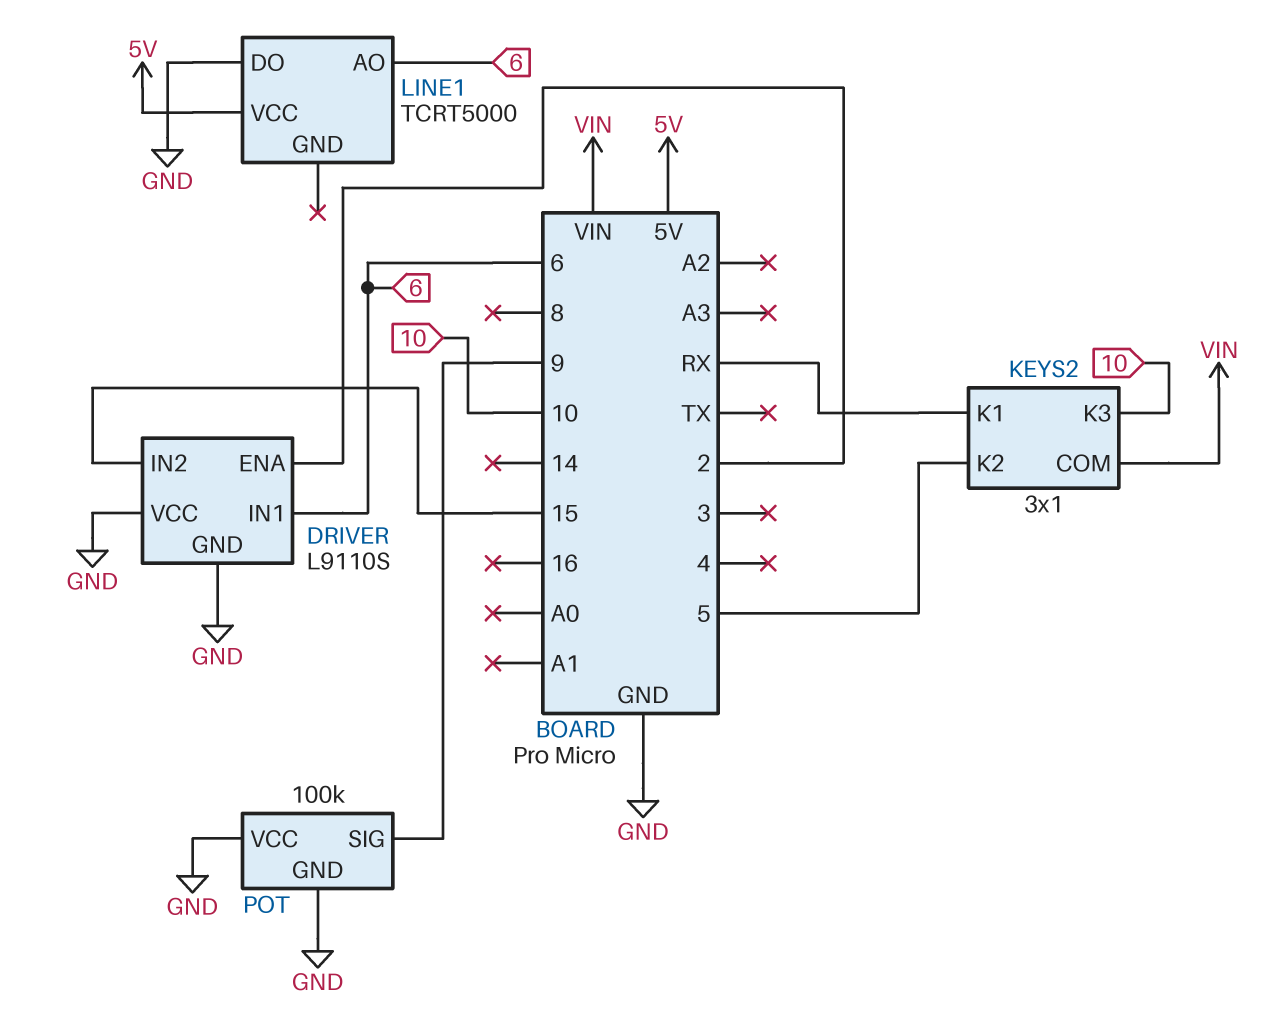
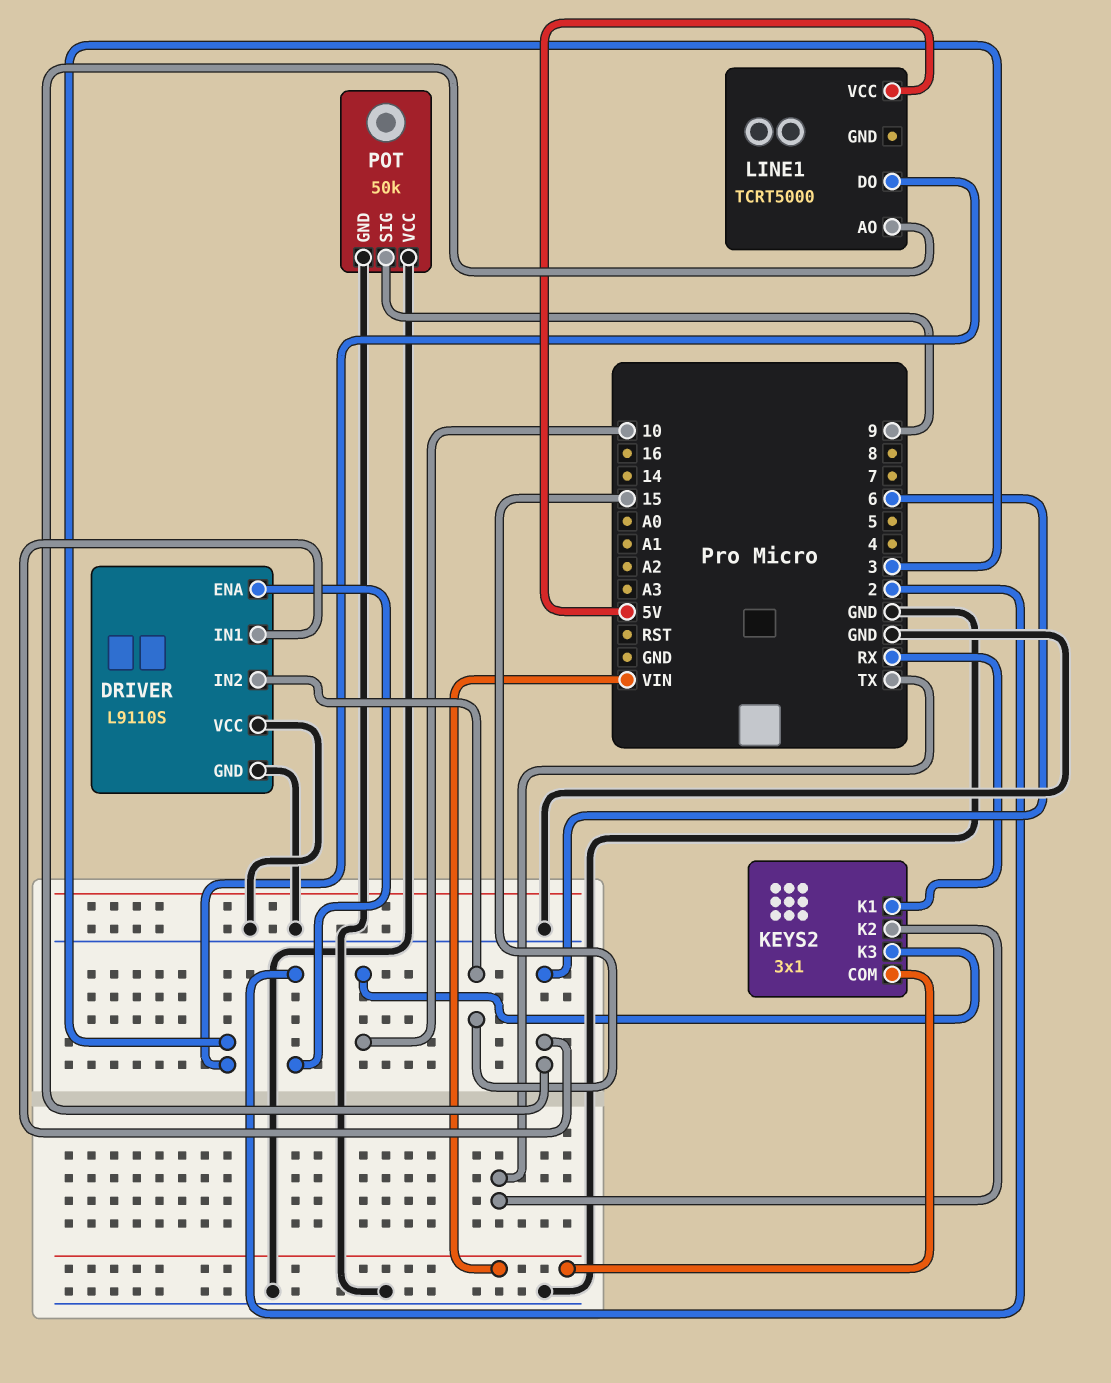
KEYS2 pin K2: 5 -> TX
LINE1 pin DO: GND -> 3
POT: 100k -> 50k

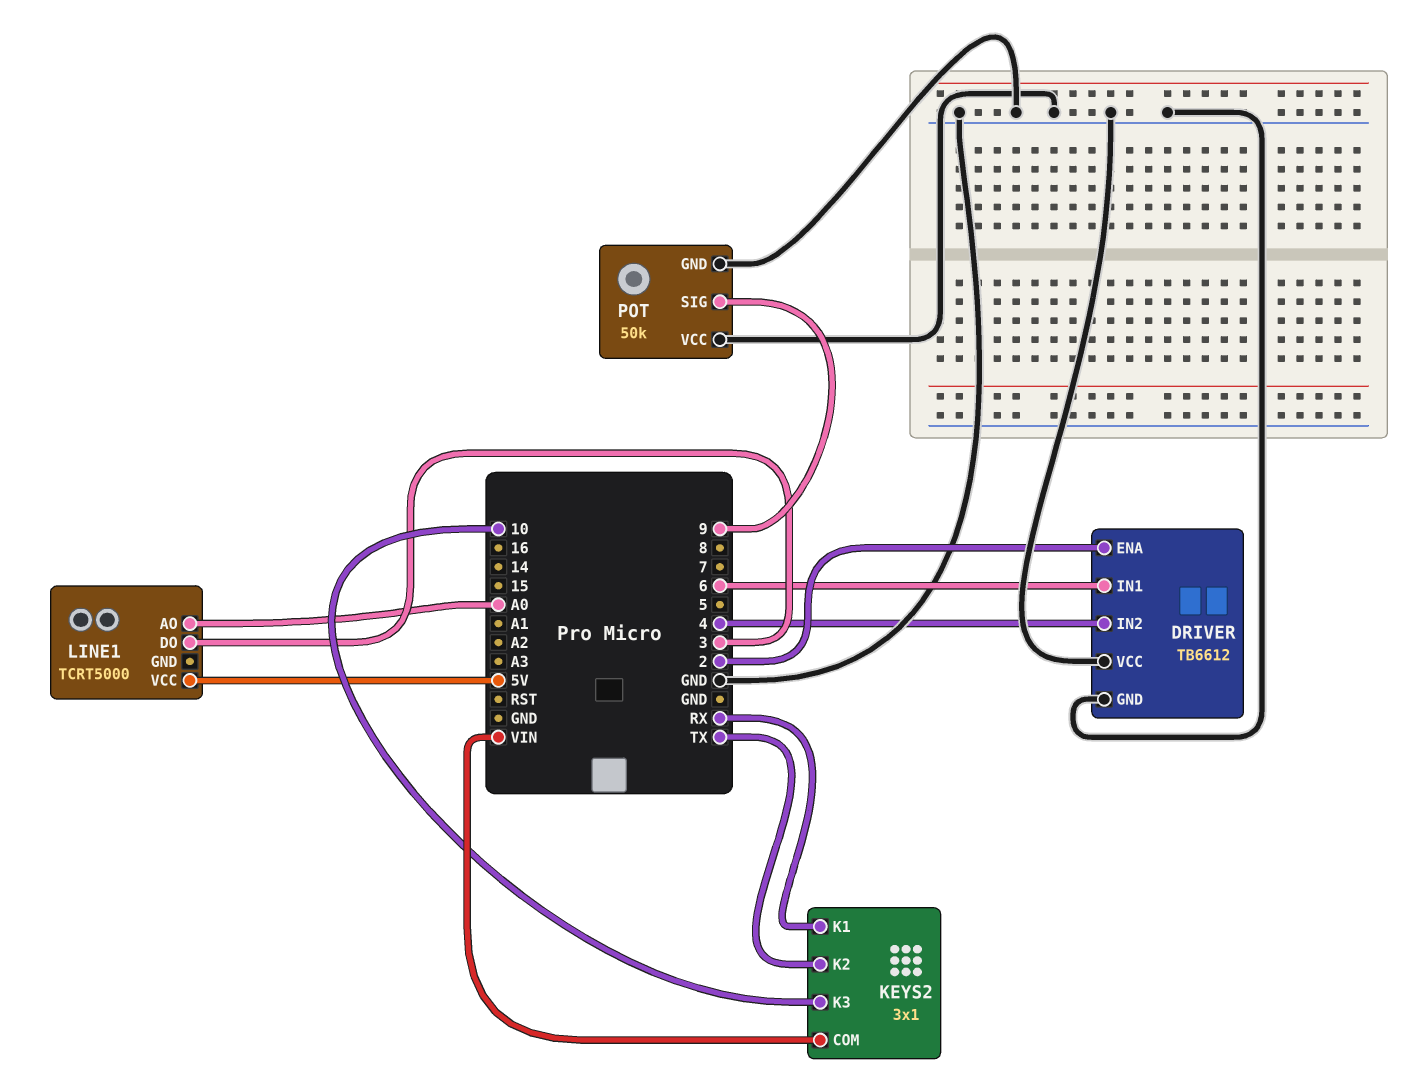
DRIVER: L9110S -> TB6612
DRIVER pin IN2: 15 -> 4
LINE1 pin AO: 6 -> A0

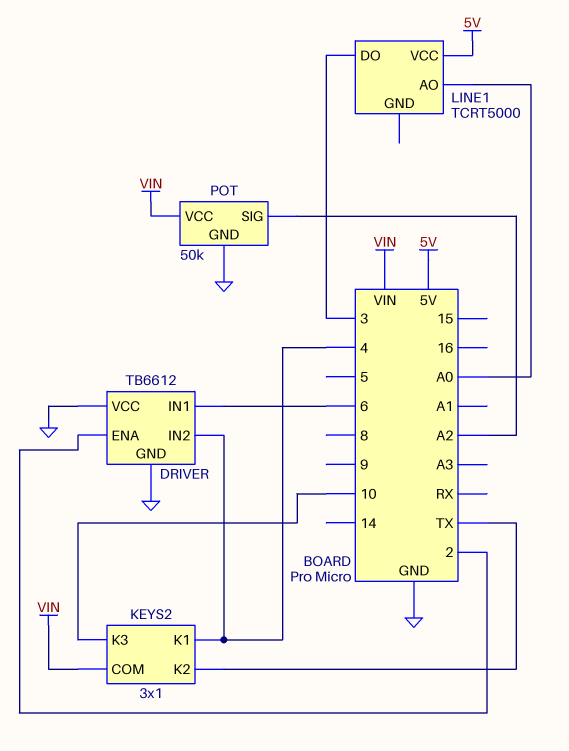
KEYS2 pin K1: RX -> 4
POT pin SIG: 9 -> A2
POT pin VCC: GND -> VIN

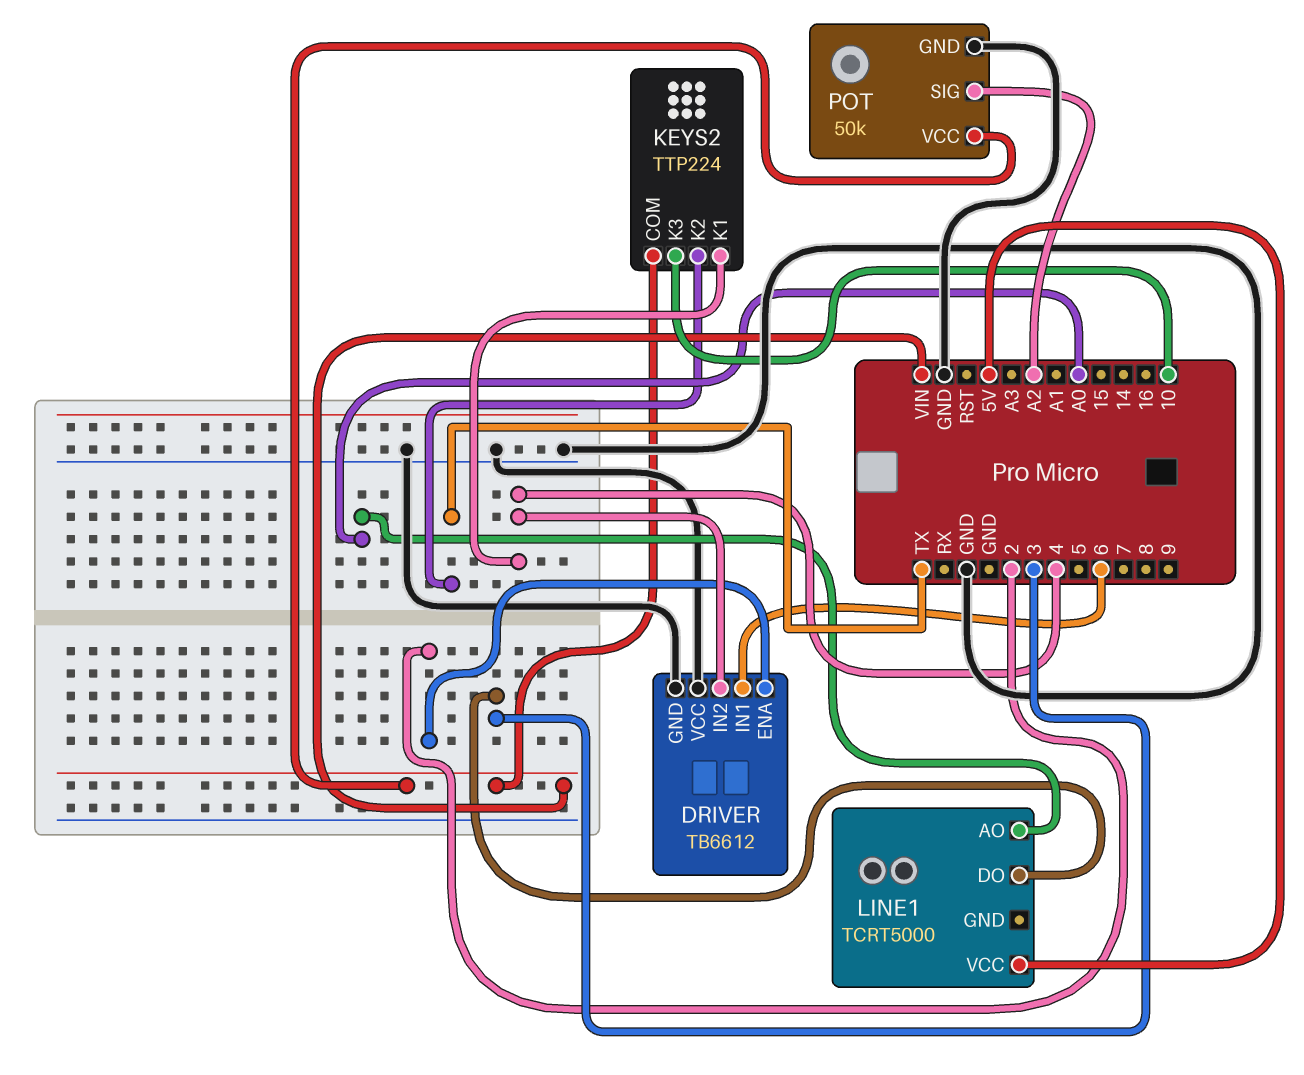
KEYS2: 3x1 -> TTP224

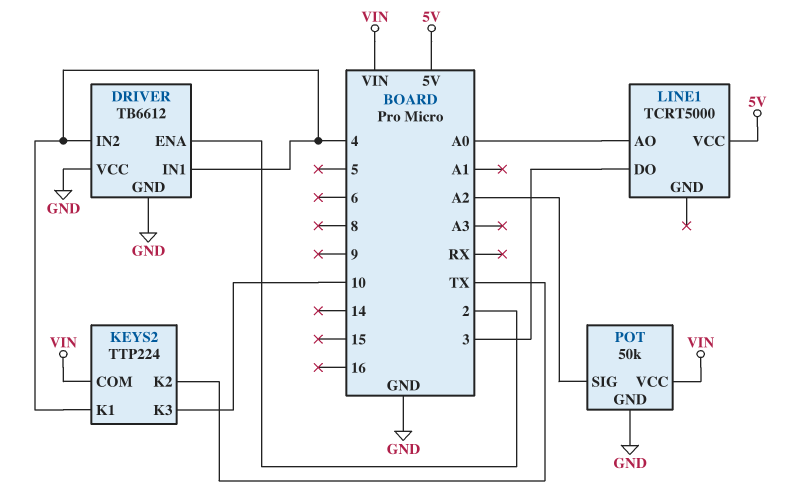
DRIVER pin IN1: 6 -> 4

